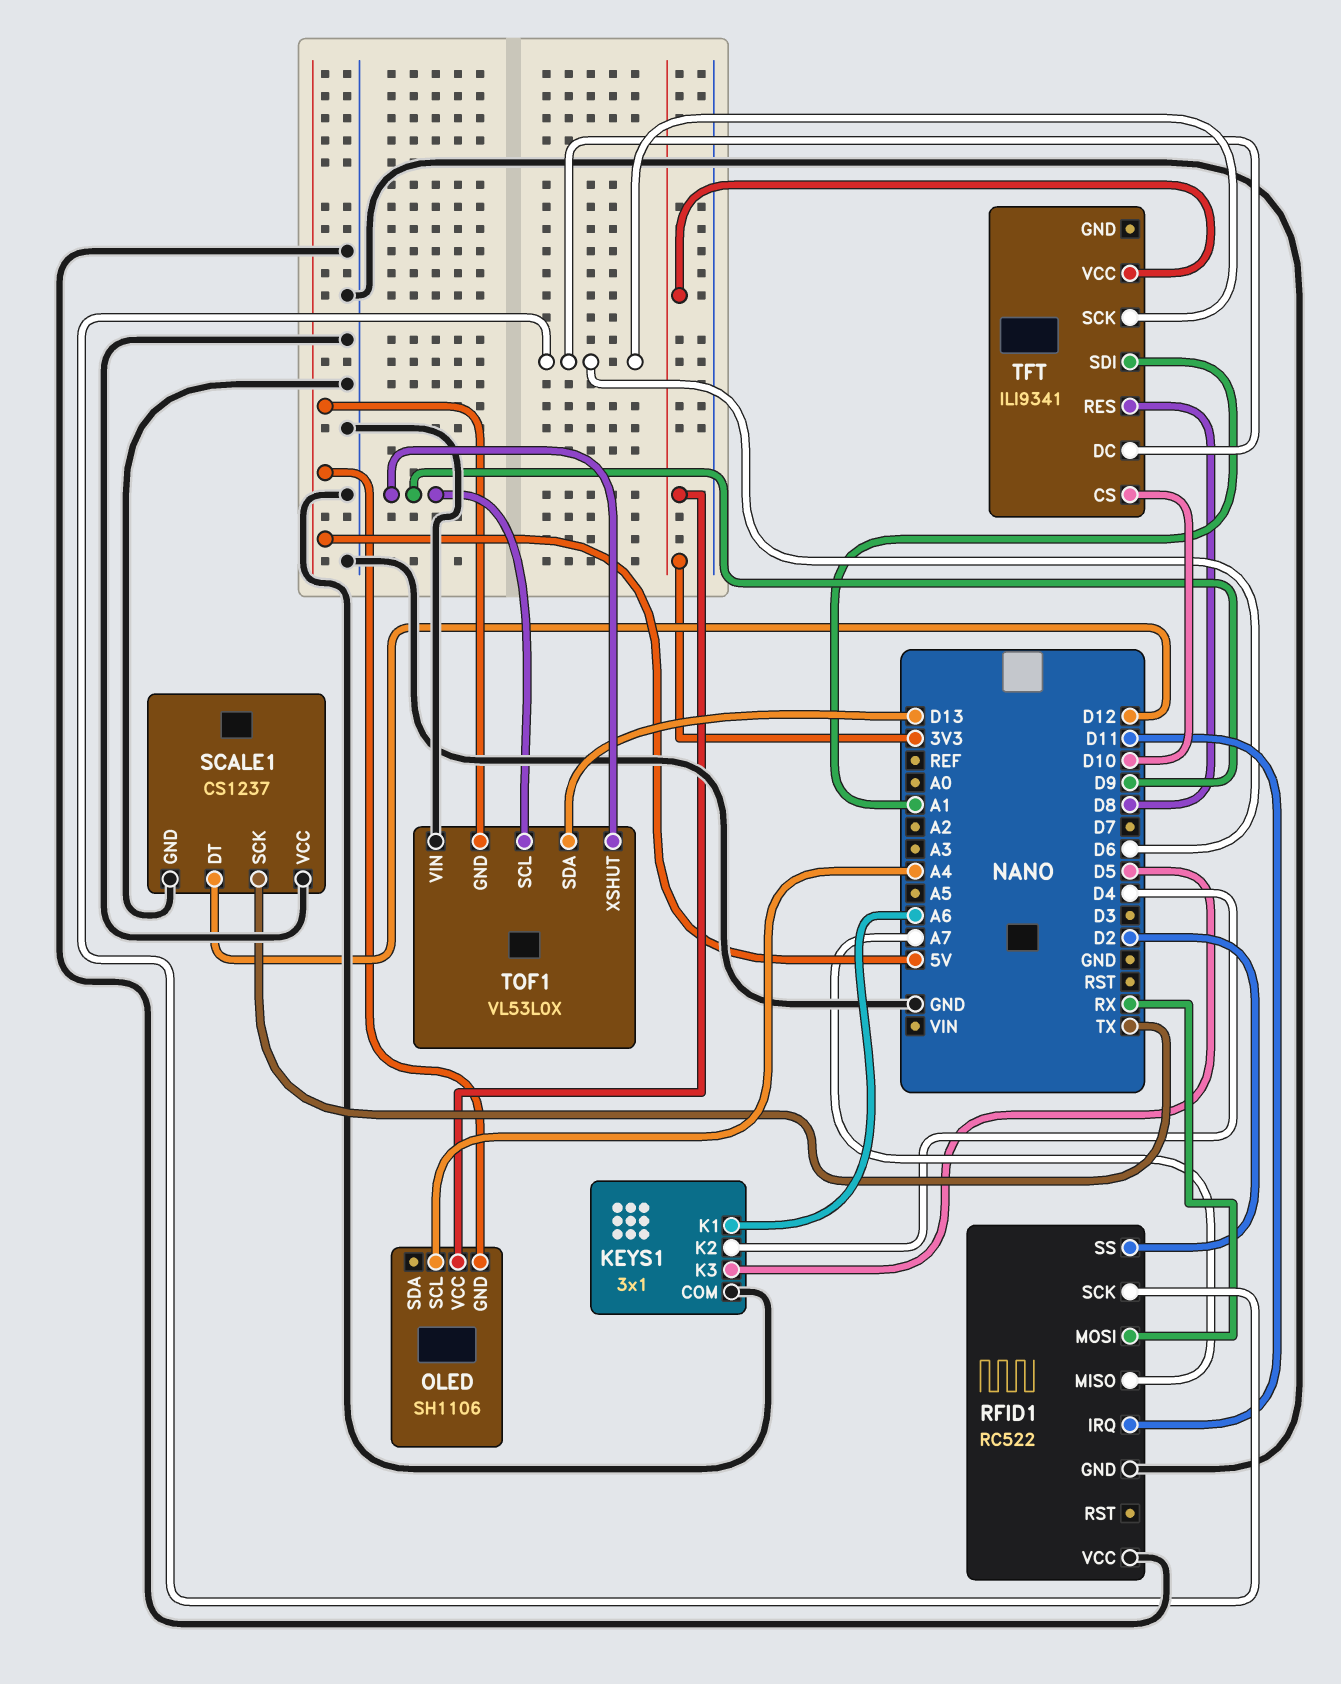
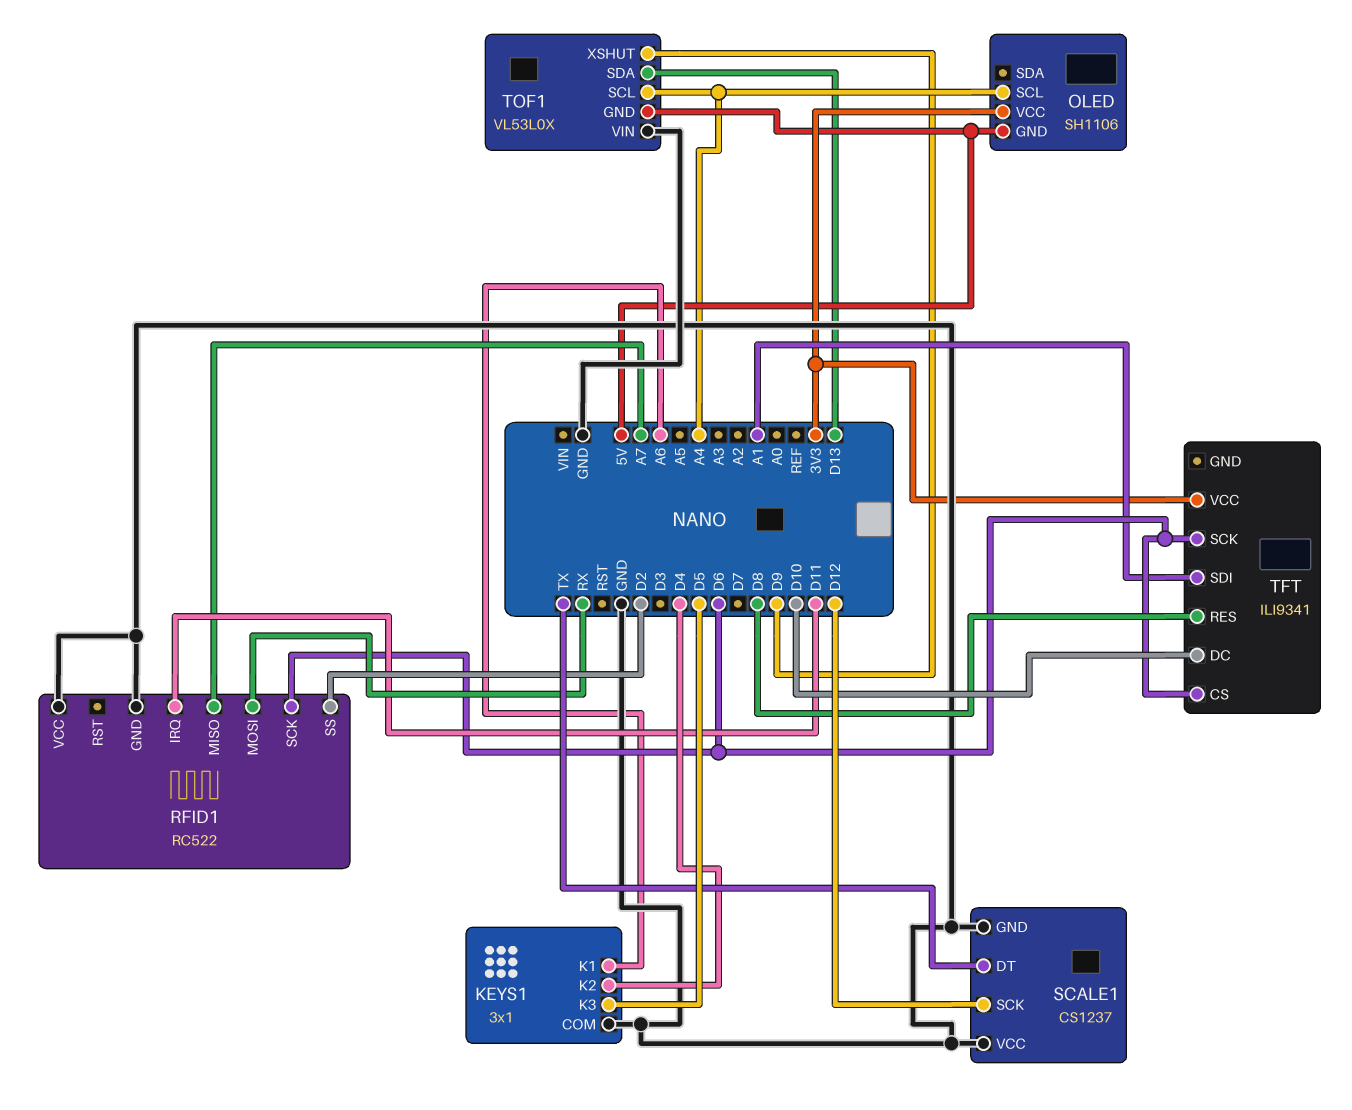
SCALE1 pin DT: D12 -> TX
SCALE1 pin SCK: TX -> D12
TFT pin CS: D10 -> D6
TFT pin DC: D6 -> D10
TOF1 pin SCL: D9 -> A4

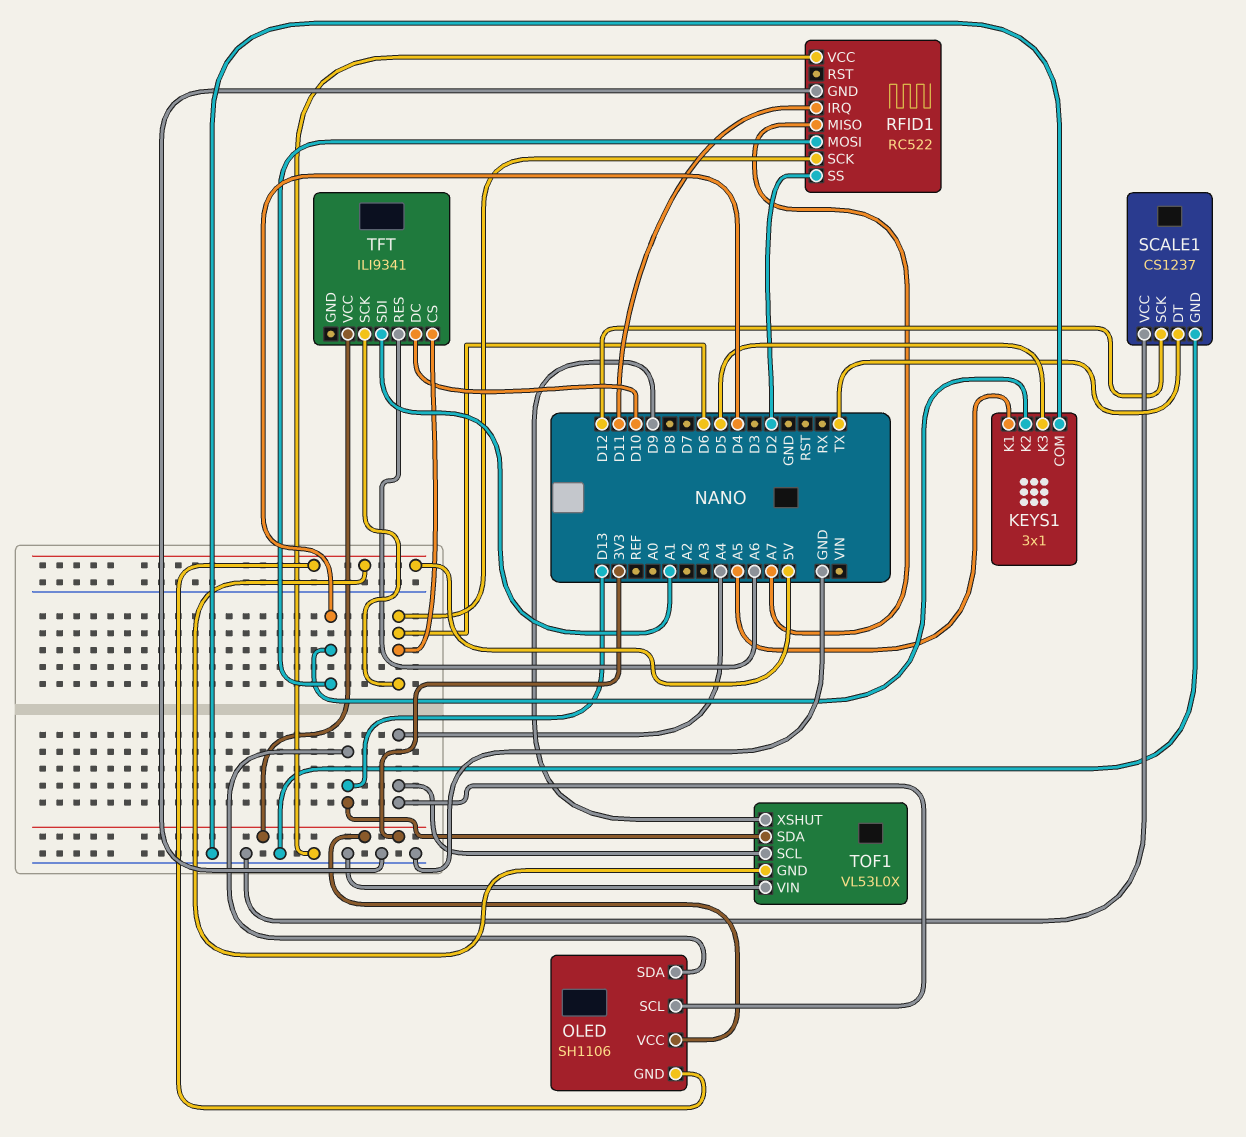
KEYS1 pin K1: A6 -> A5
OLED pin SDA: none -> D13
RFID1 pin MOSI: RX -> D4
TFT pin RES: D8 -> A6

